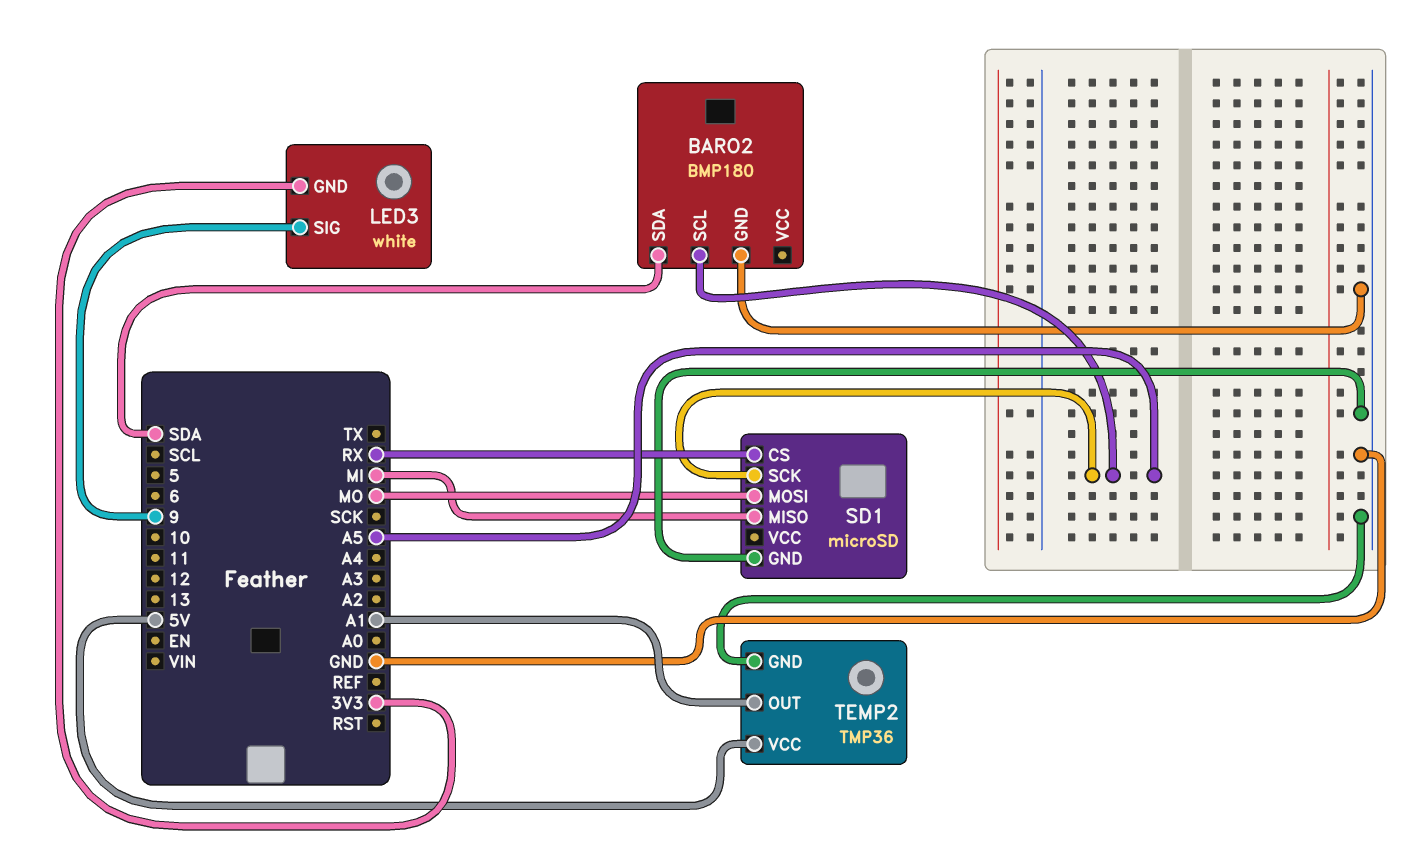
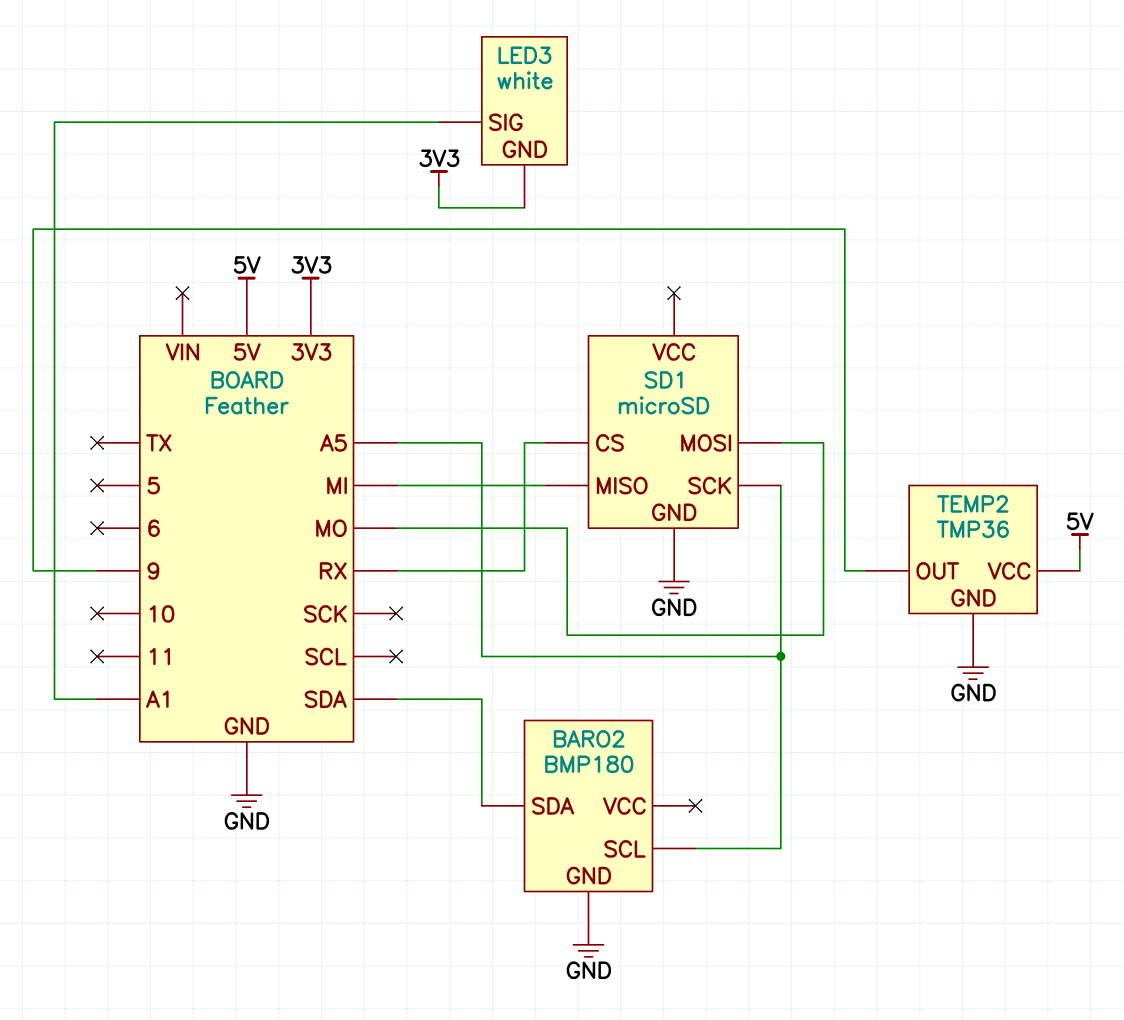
LED3 pin SIG: 9 -> A1
TEMP2 pin OUT: A1 -> 9

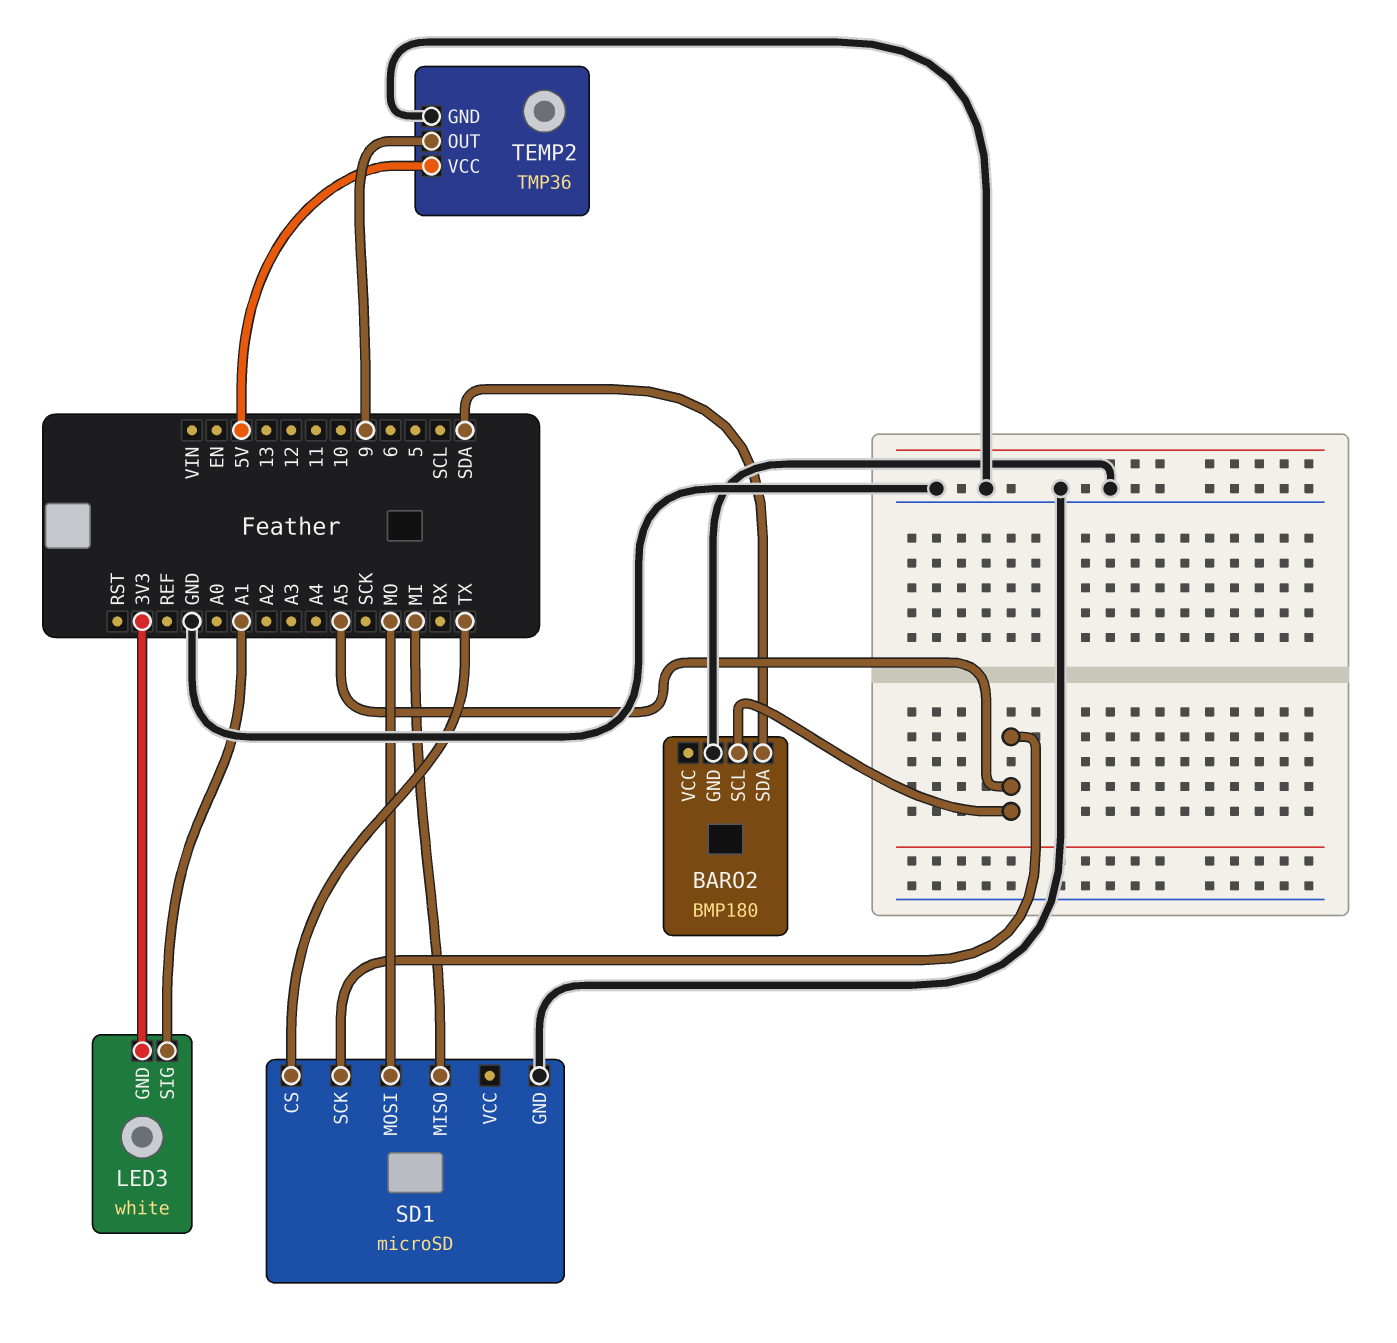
SD1 pin CS: RX -> TX

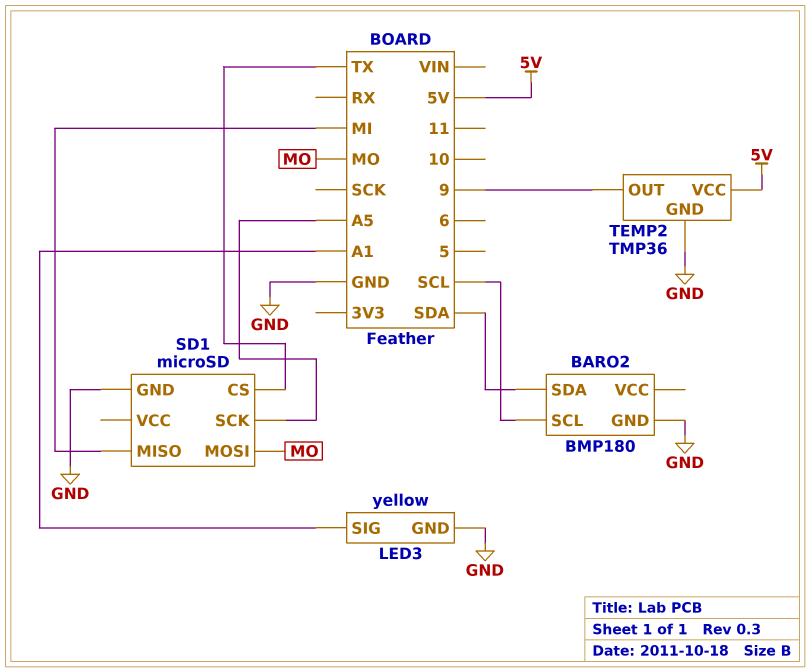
BARO2 pin SCL: A5 -> SCL
LED3: white -> yellow
LED3 pin GND: 3V3 -> GND

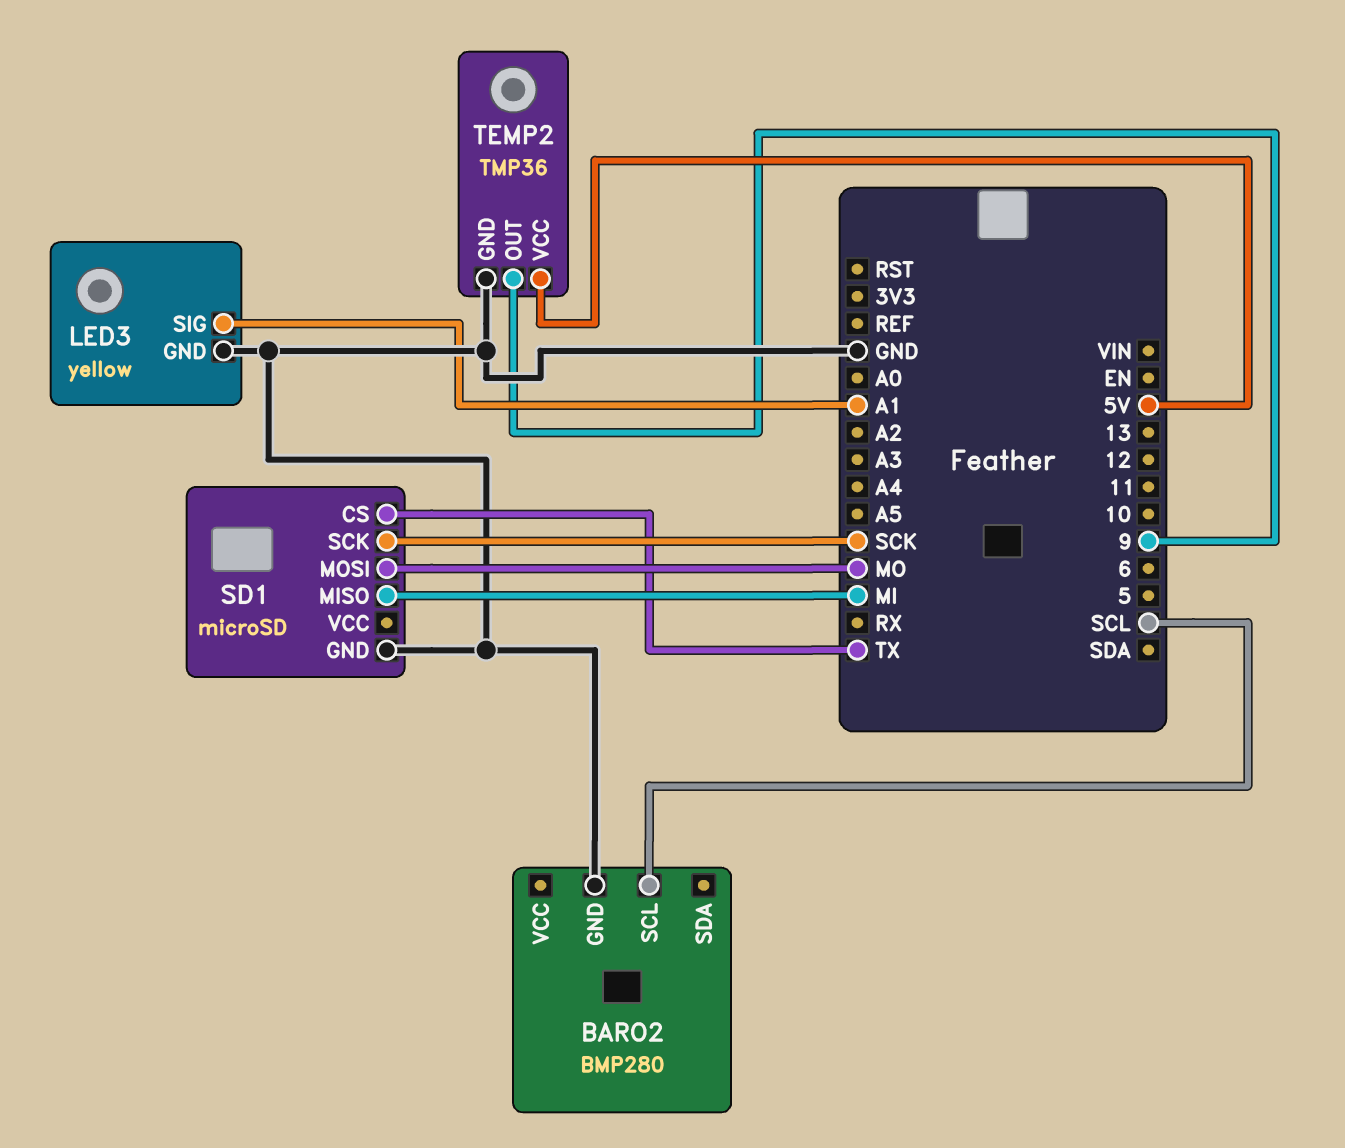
BARO2: BMP180 -> BMP280
BARO2 pin SDA: SDA -> none
SD1 pin SCK: A5 -> SCK

